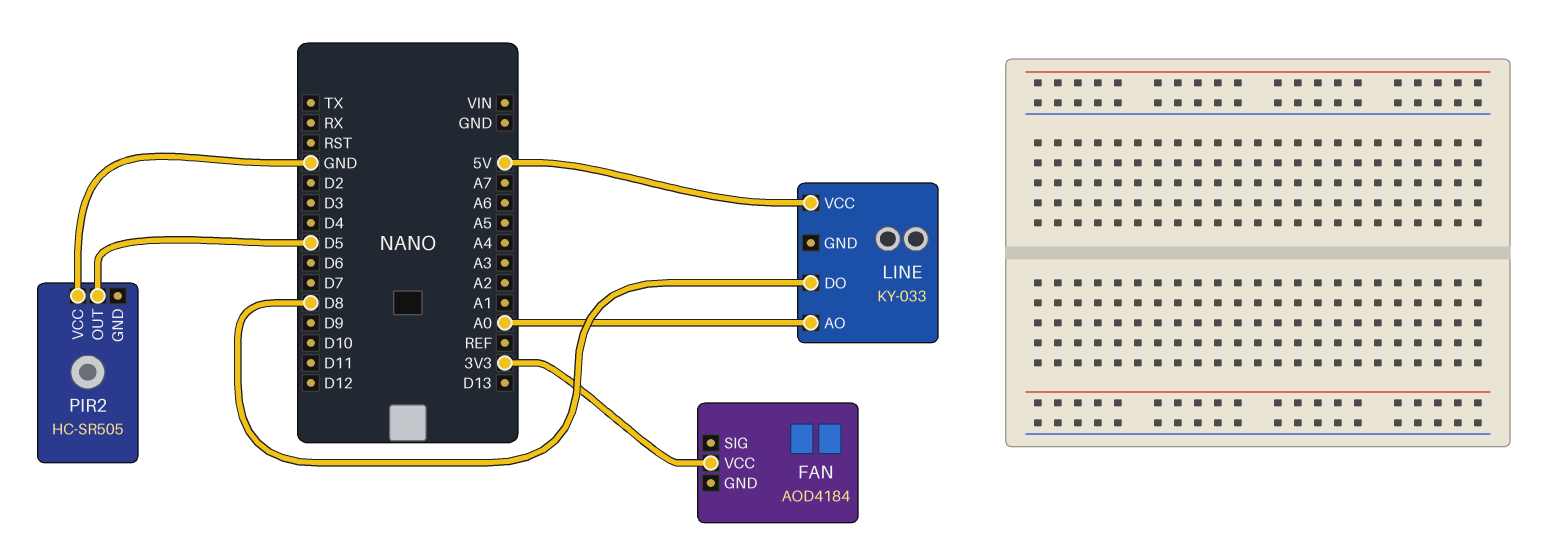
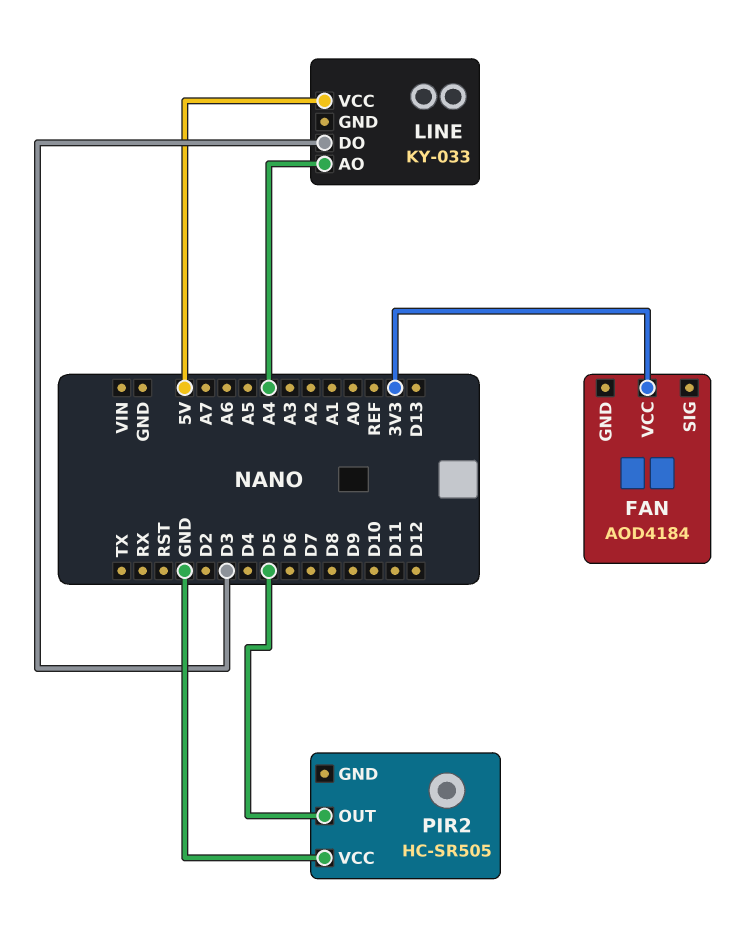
LINE pin AO: A0 -> A4
LINE pin DO: D8 -> D3

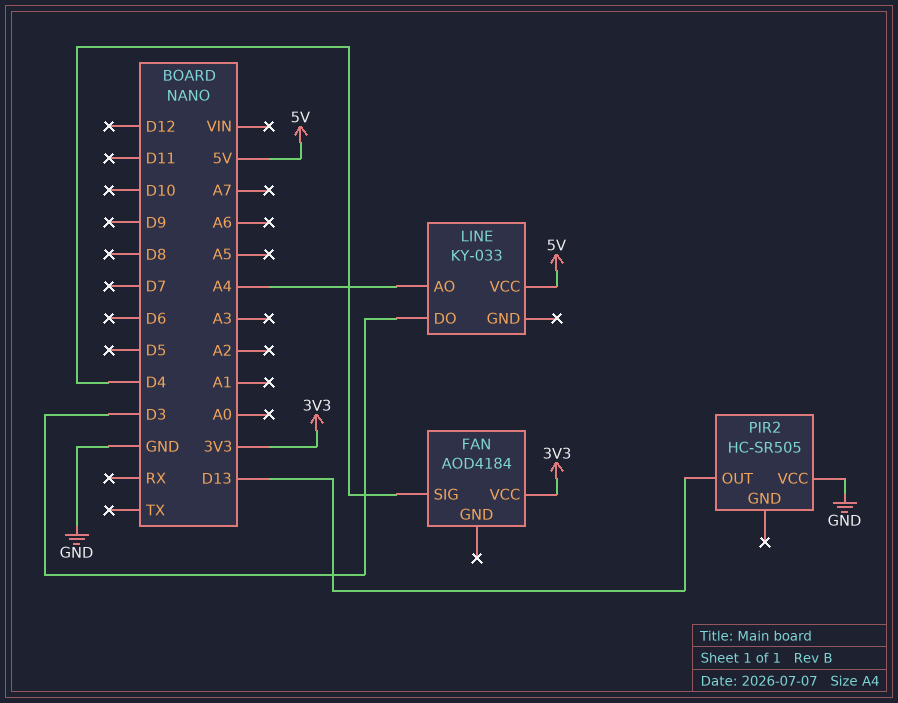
FAN pin SIG: none -> D4
PIR2 pin OUT: D5 -> D13

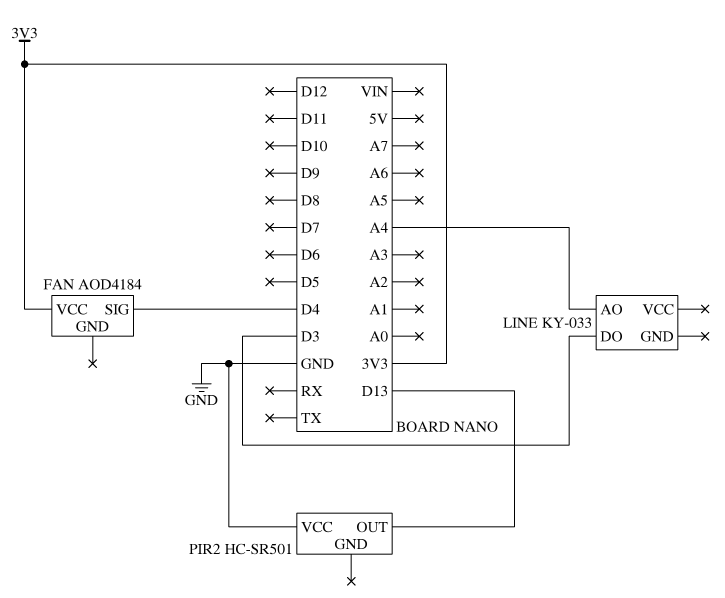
LINE pin VCC: 5V -> none
PIR2: HC-SR505 -> HC-SR501

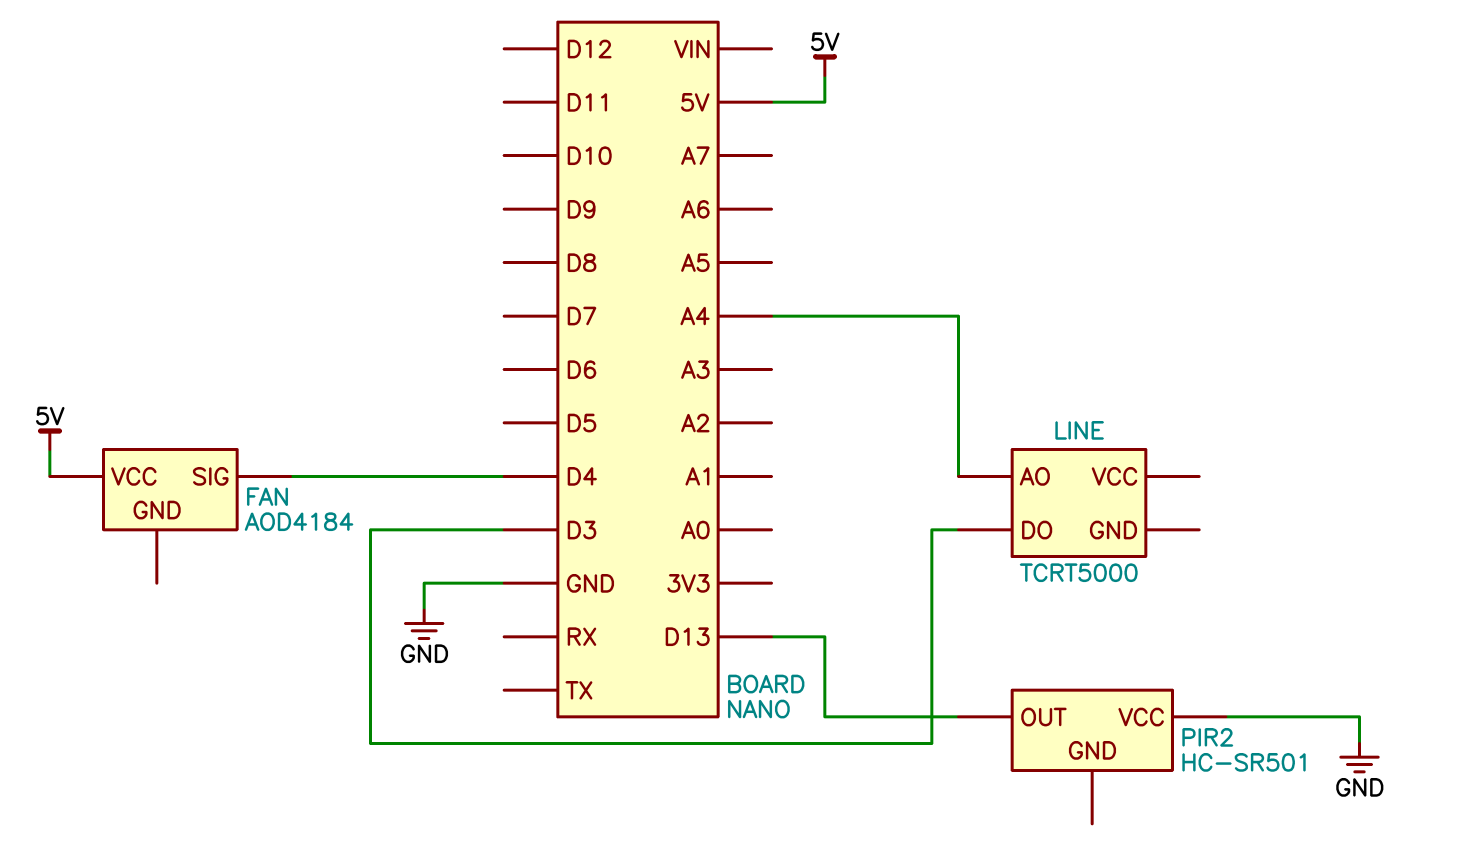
FAN pin VCC: 3V3 -> 5V
LINE: KY-033 -> TCRT5000

